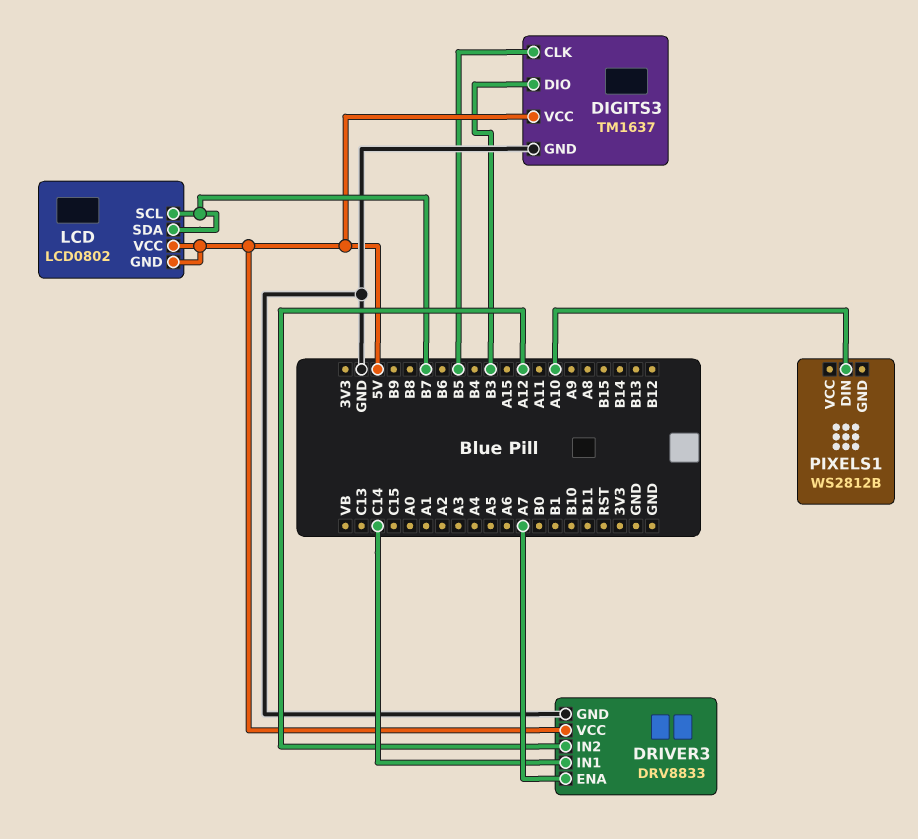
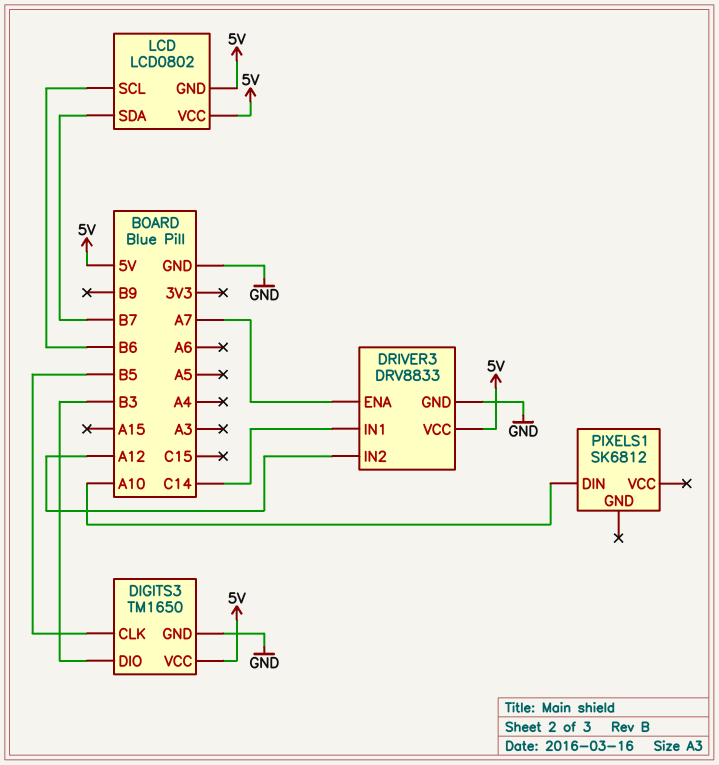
DIGITS3: TM1637 -> TM1650
LCD pin SCL: B7 -> B6
PIXELS1: WS2812B -> SK6812

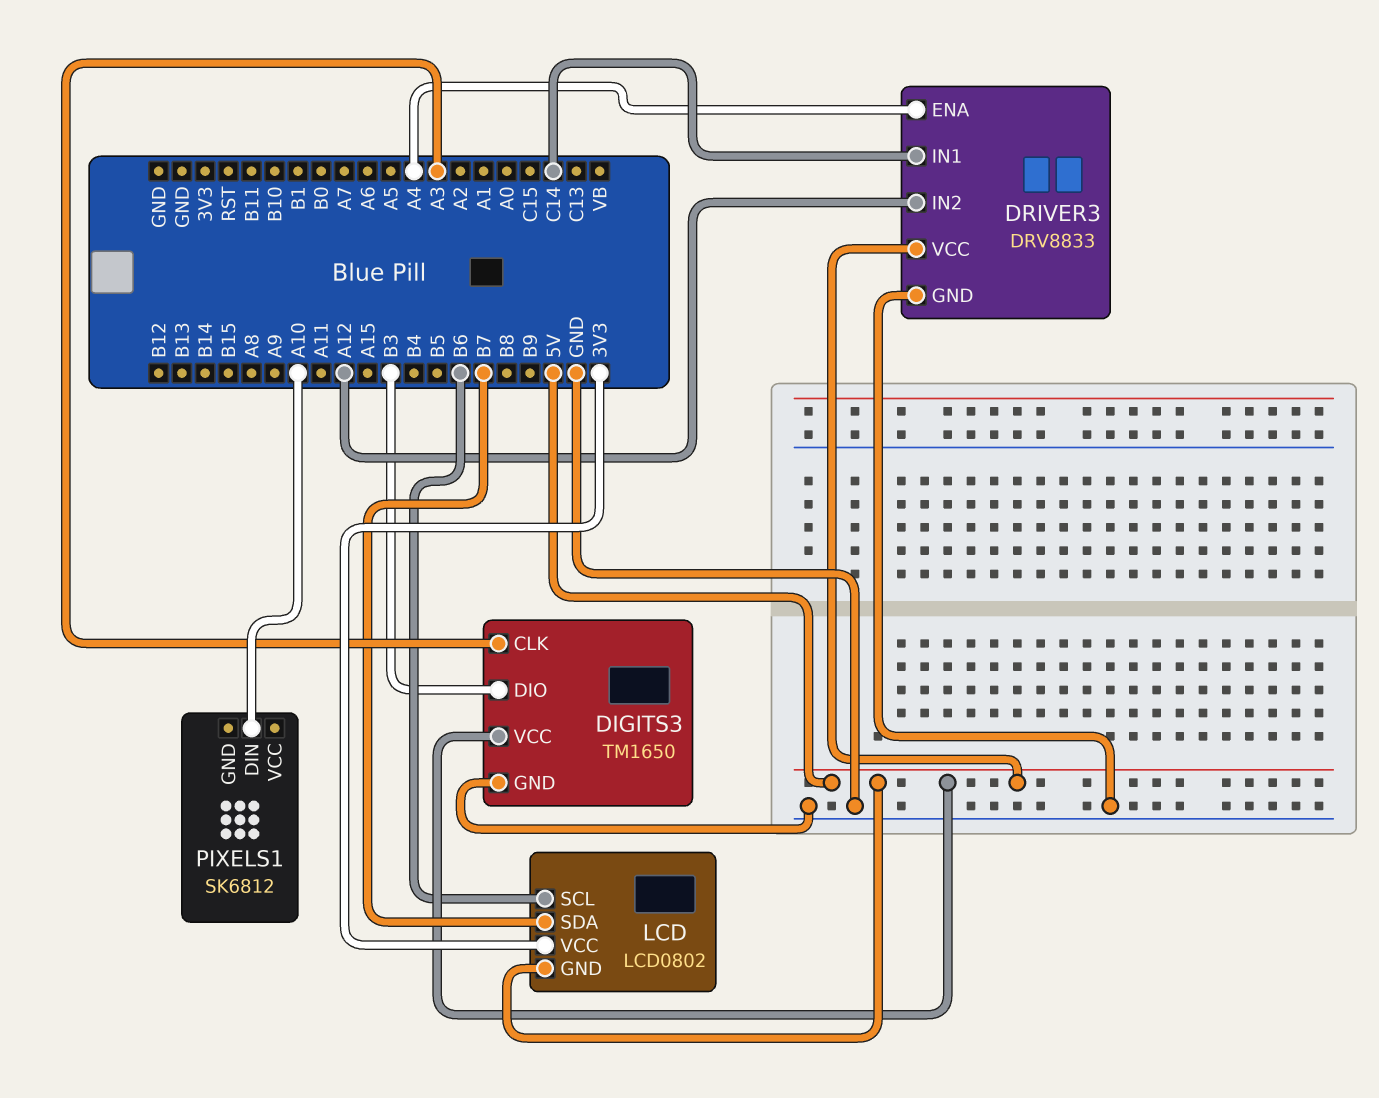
DIGITS3 pin CLK: B5 -> A3
DRIVER3 pin ENA: A7 -> A4
LCD pin VCC: 5V -> 3V3

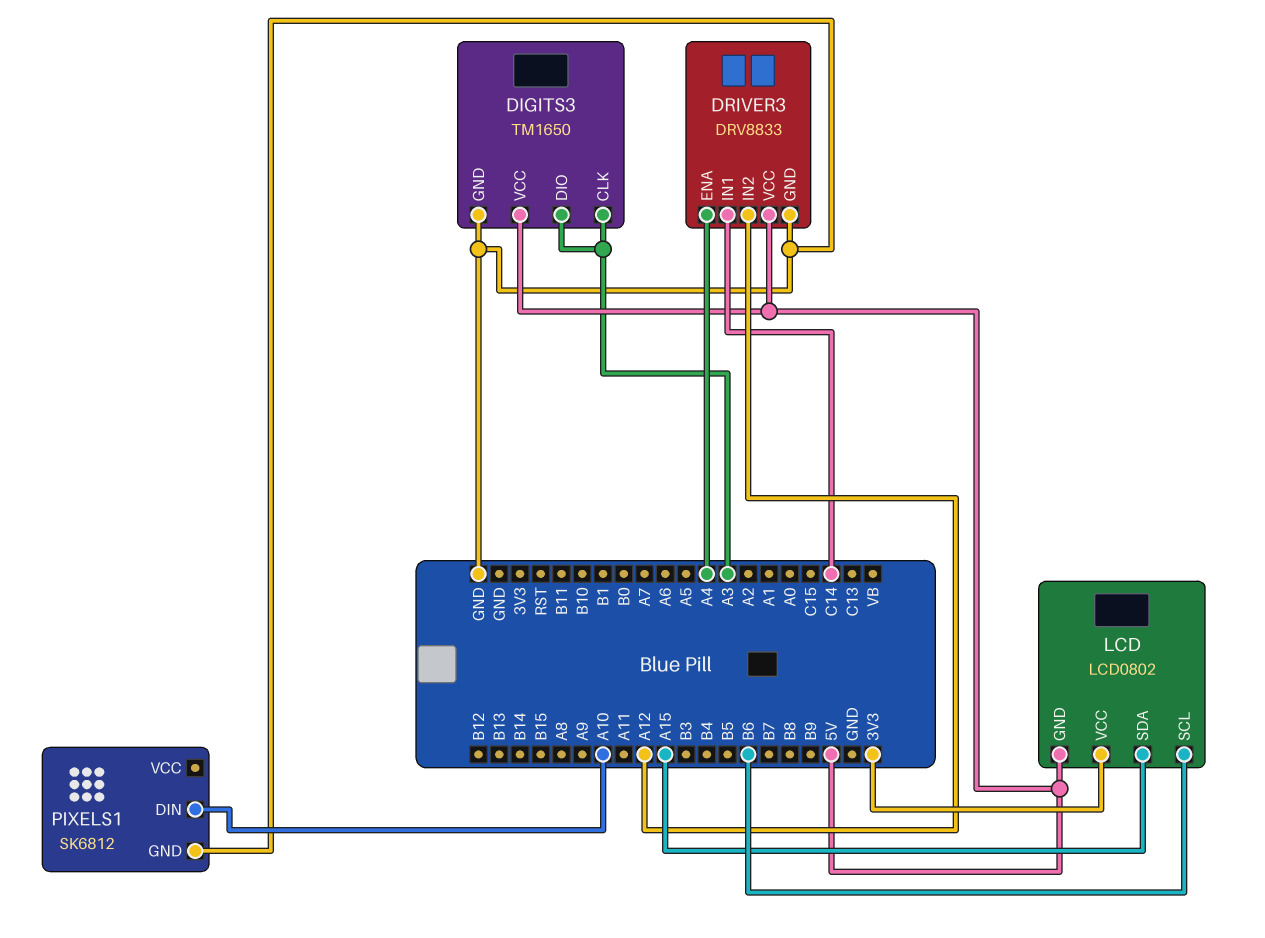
DIGITS3 pin DIO: B3 -> A3
LCD pin SDA: B7 -> A15
PIXELS1 pin GND: none -> GND

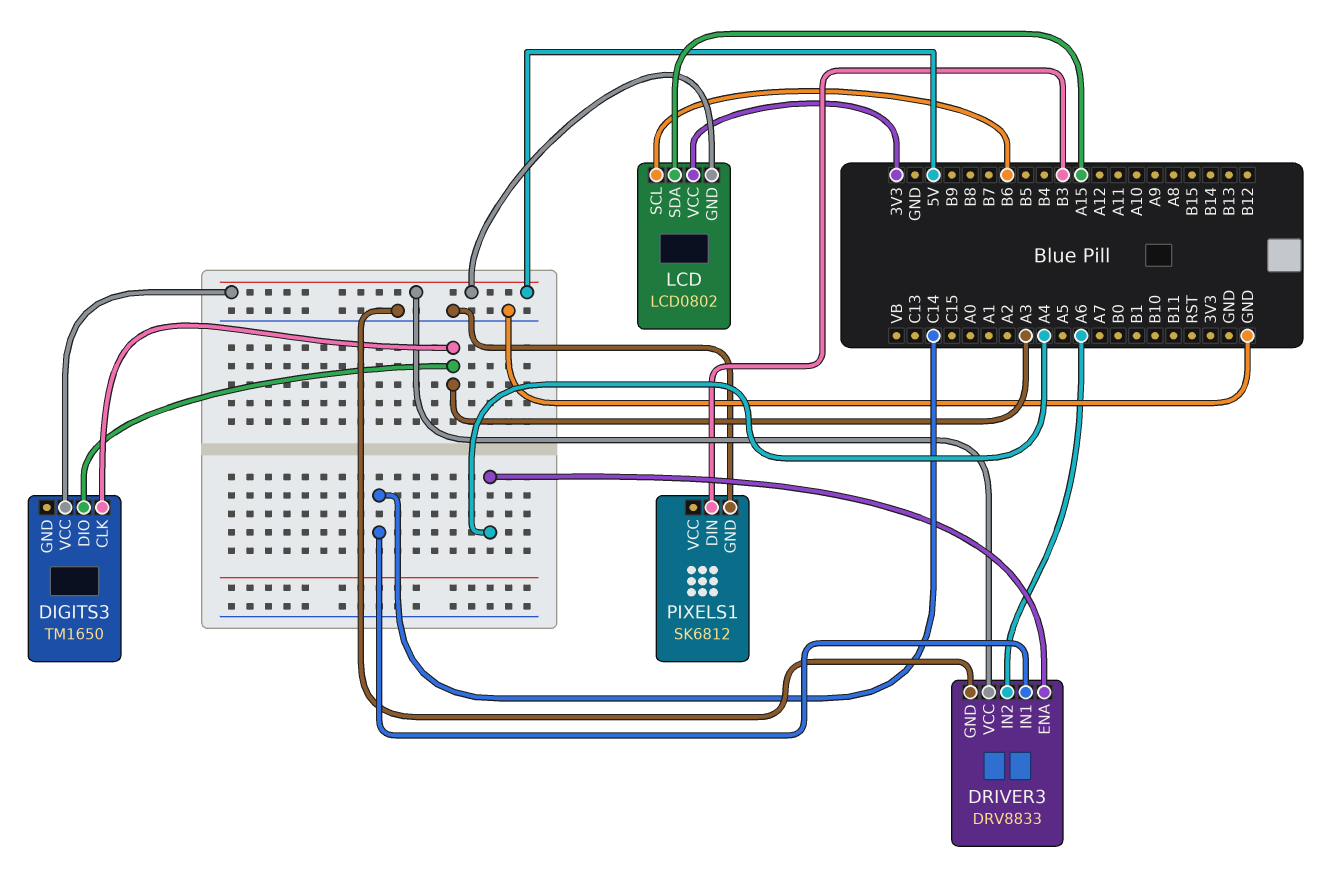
DIGITS3 pin GND: GND -> none
DRIVER3 pin IN2: A12 -> A6
PIXELS1 pin DIN: A10 -> B3

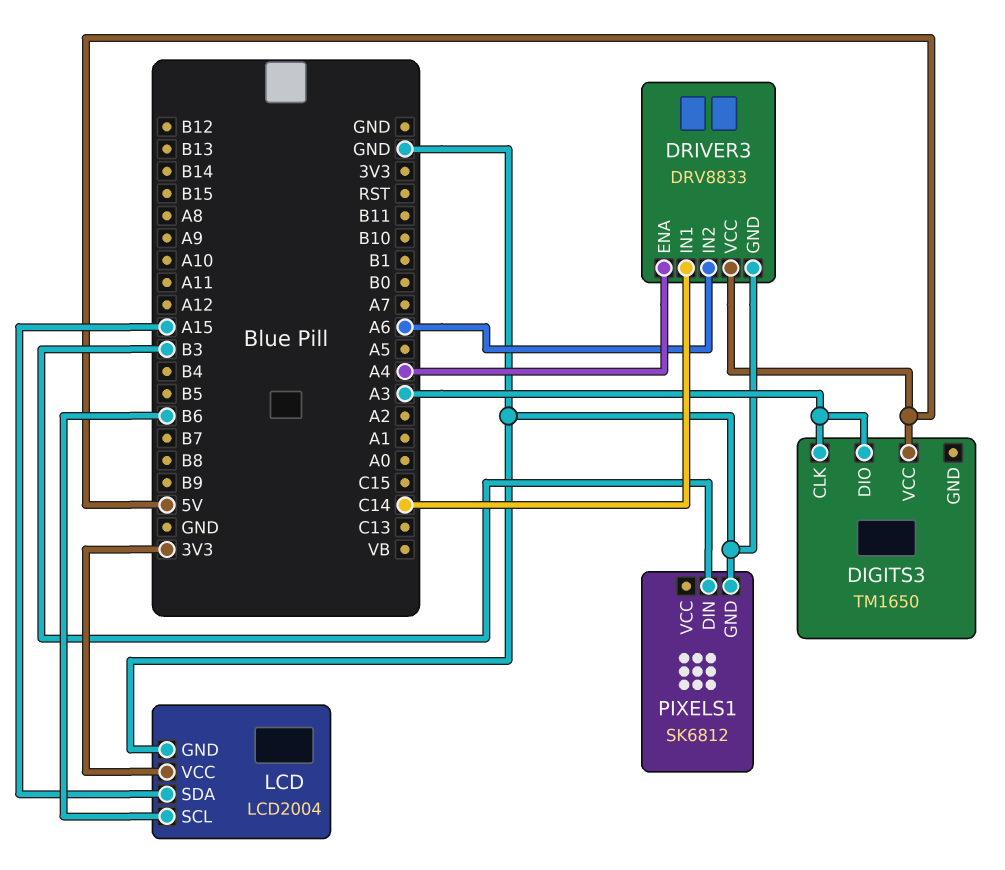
LCD: LCD0802 -> LCD2004
LCD pin GND: 5V -> GND

